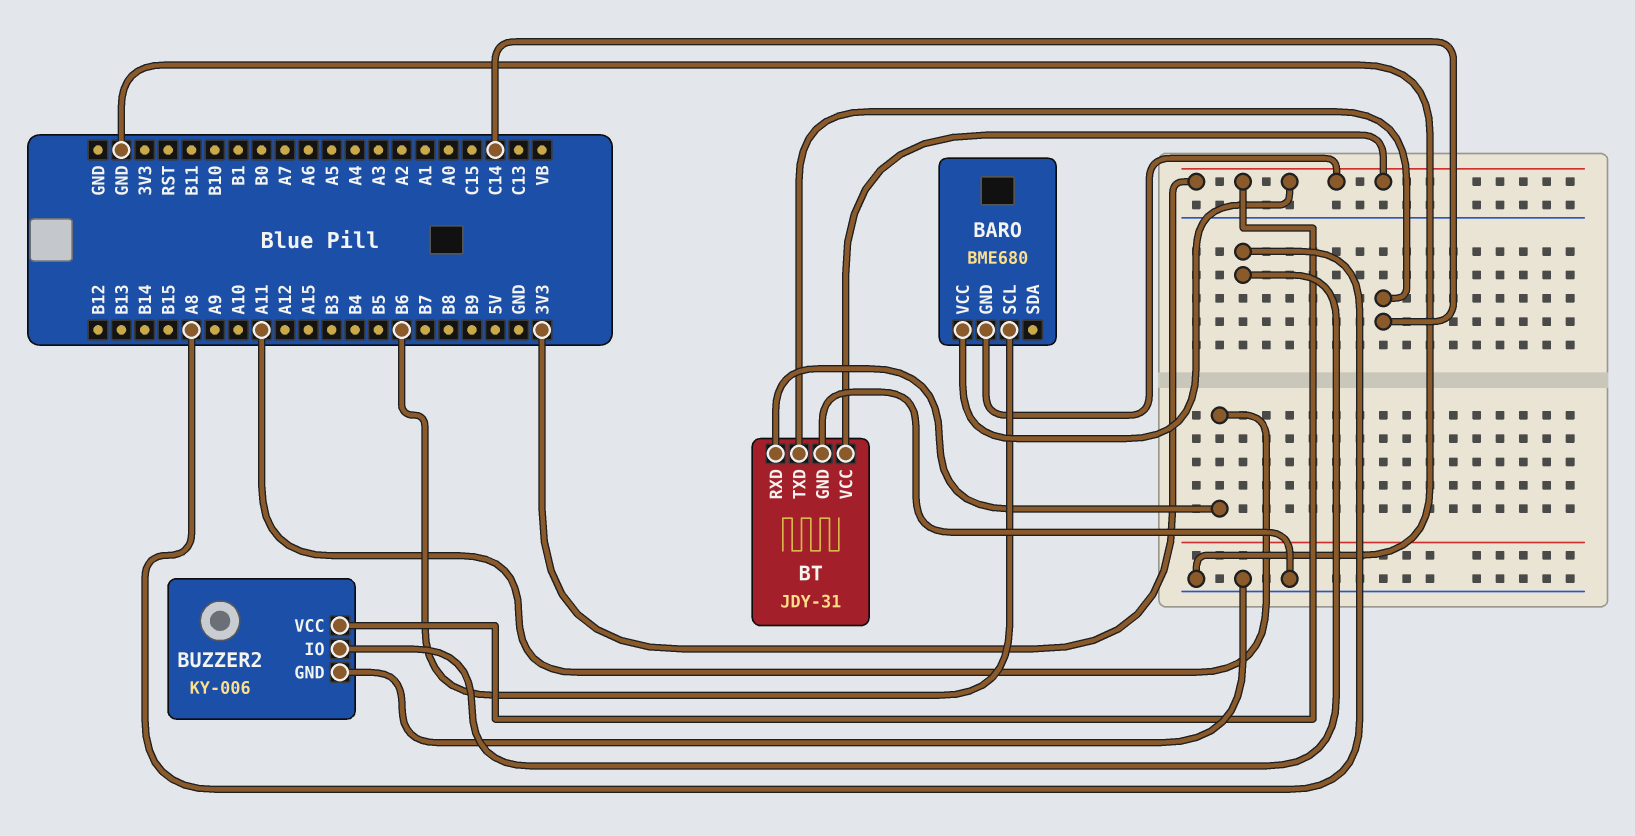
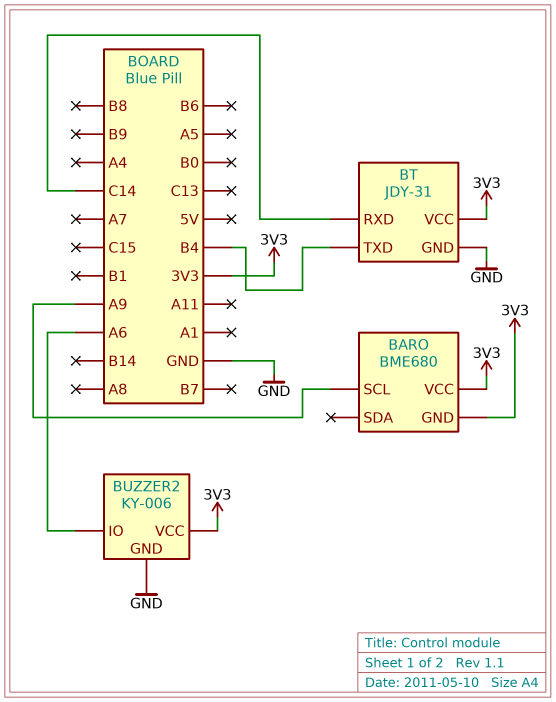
BARO pin SCL: B6 -> A9
BT pin RXD: A11 -> C14
BT pin TXD: C14 -> B4
BUZZER2 pin IO: A8 -> A6

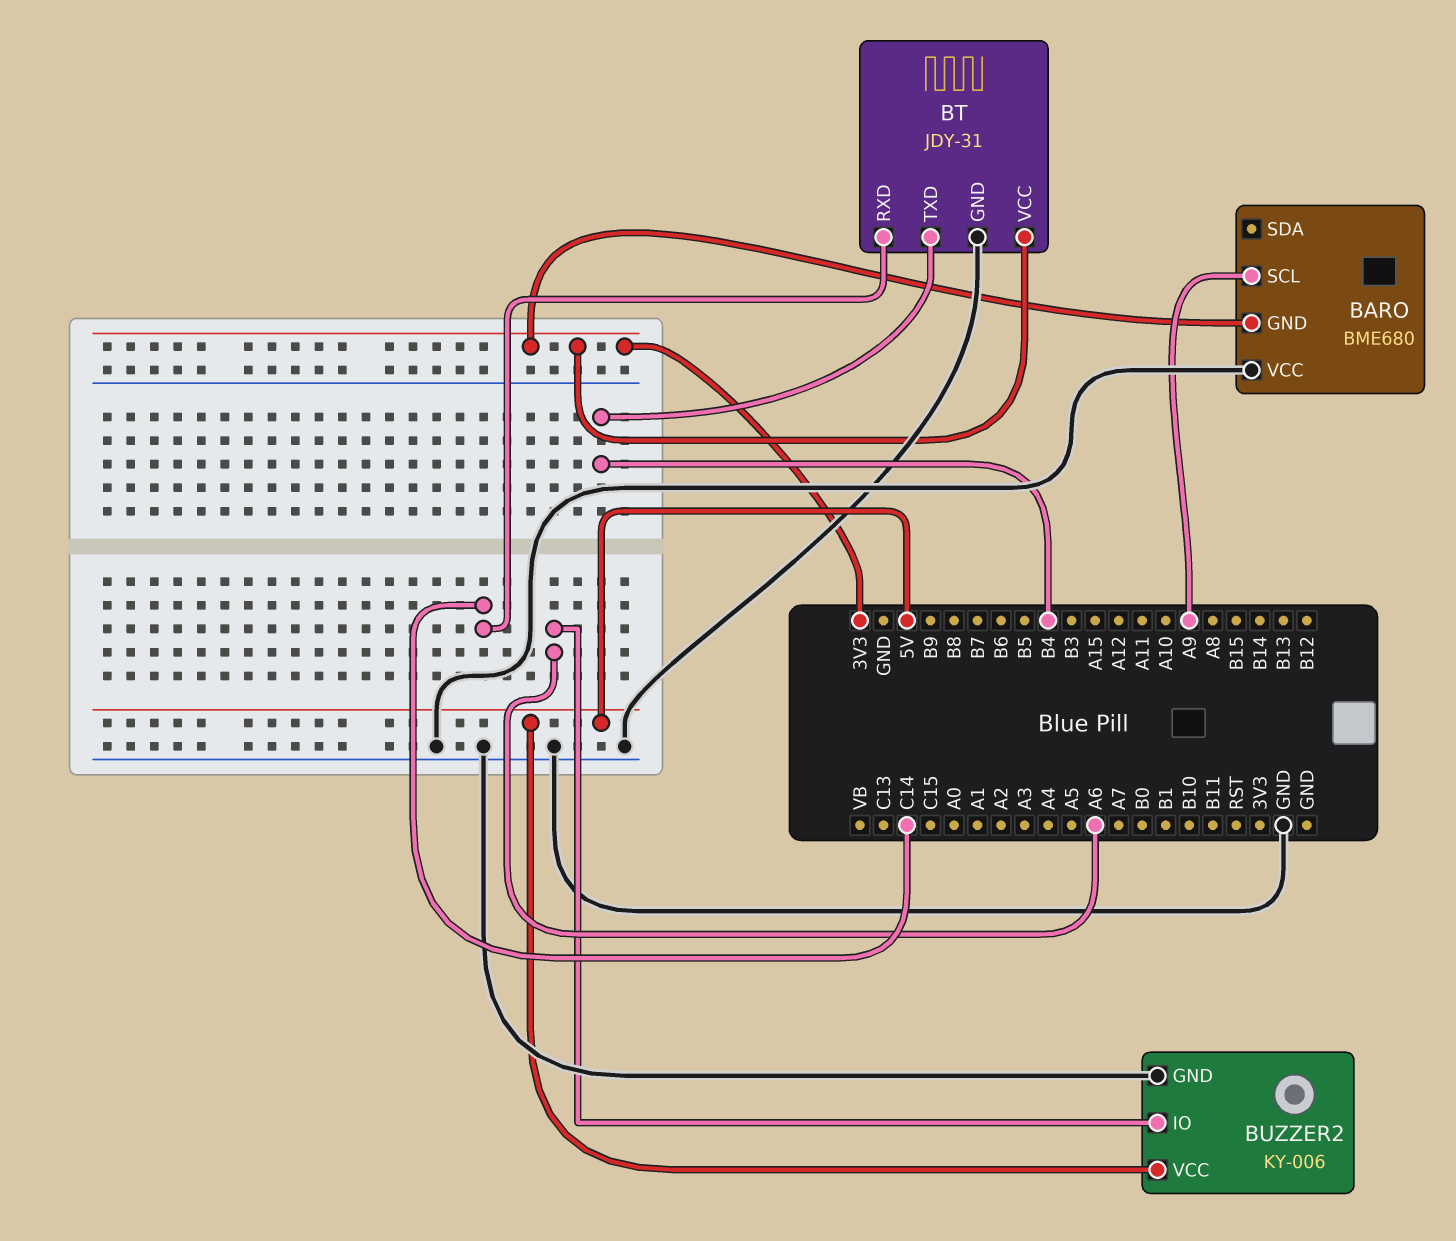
BARO pin VCC: 3V3 -> GND
BUZZER2 pin VCC: 3V3 -> 5V

